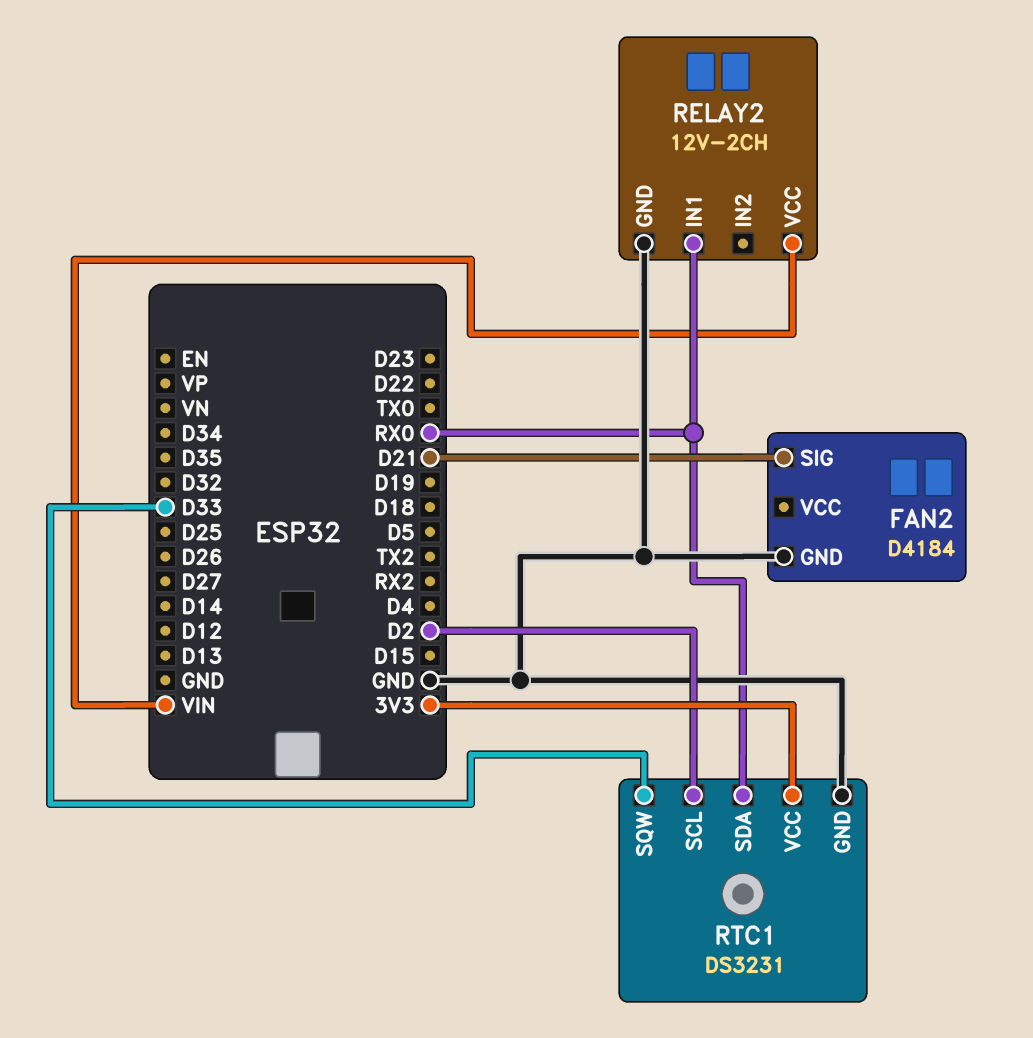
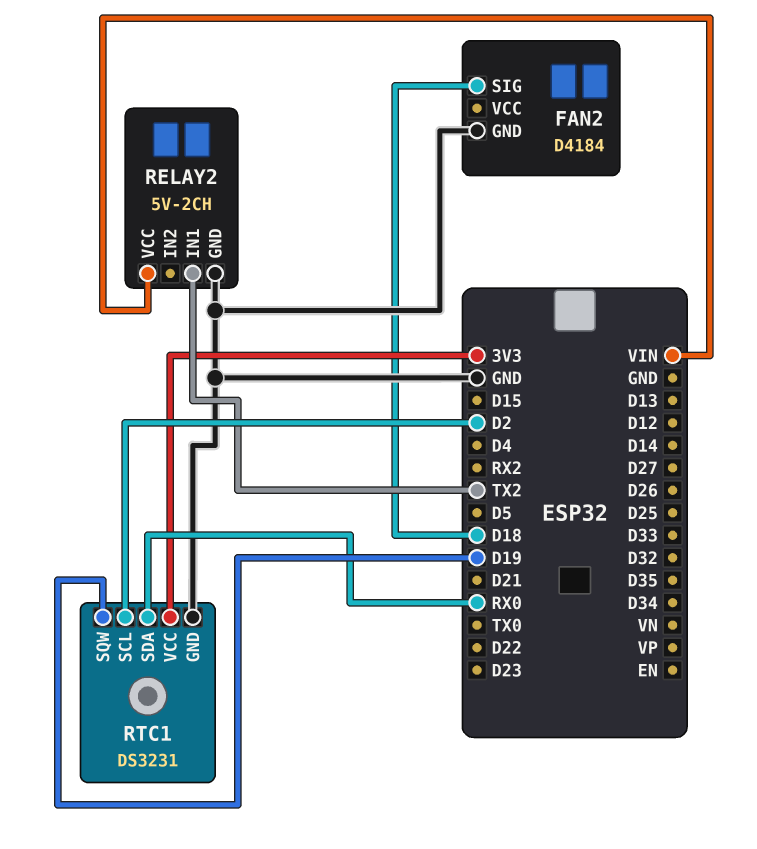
FAN2 pin SIG: D21 -> D18
RELAY2: 12V-2CH -> 5V-2CH
RELAY2 pin IN1: RX0 -> TX2
RTC1 pin SQW: D33 -> D19

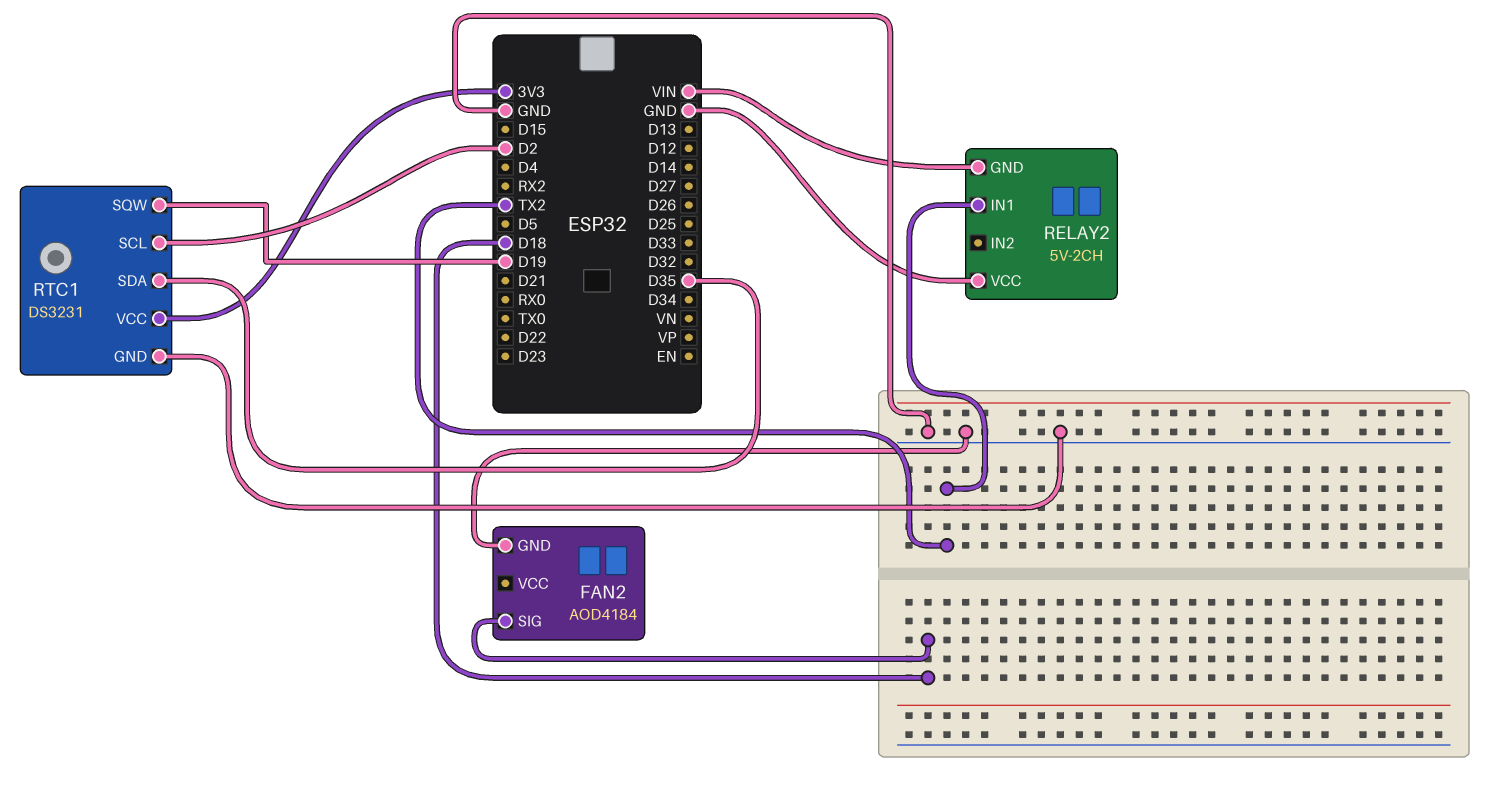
FAN2: D4184 -> AOD4184
RELAY2 pin GND: GND -> VIN
RELAY2 pin VCC: VIN -> GND
RTC1 pin SDA: RX0 -> D35

